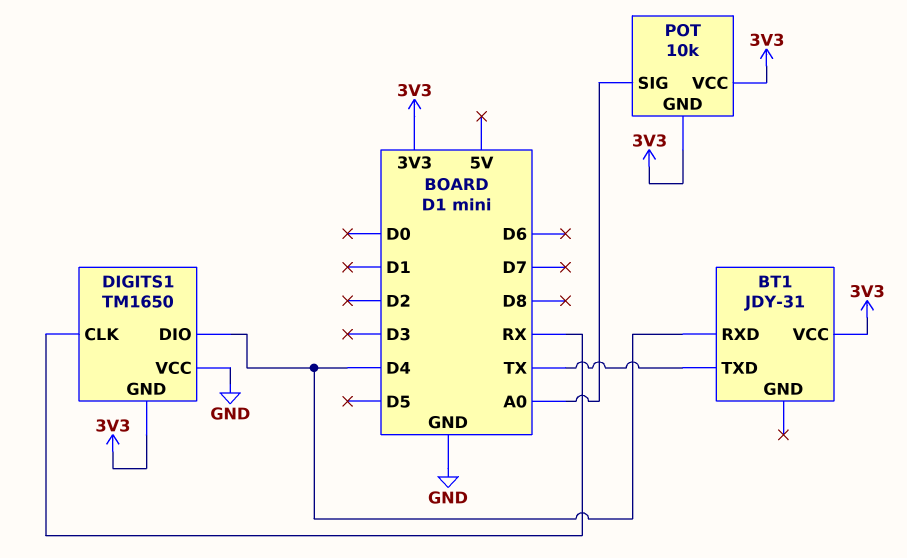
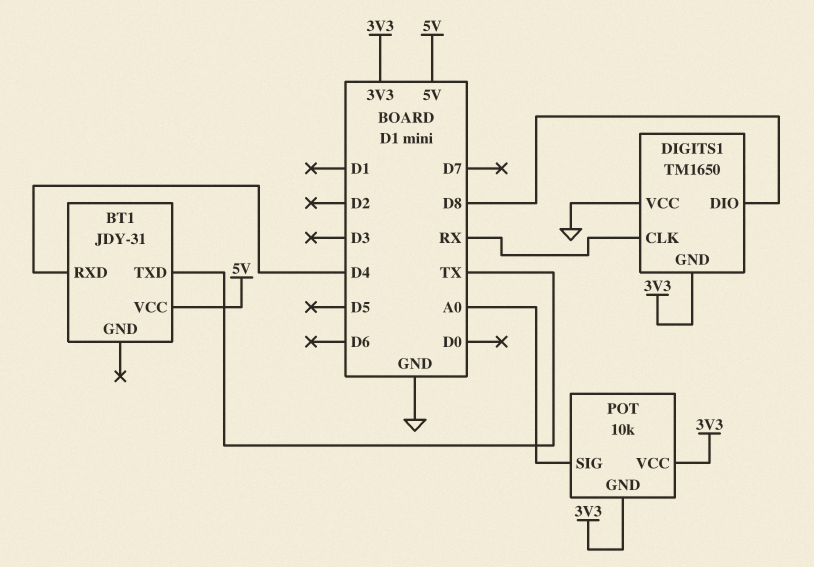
BT1 pin VCC: 3V3 -> 5V
DIGITS1 pin DIO: D4 -> D8

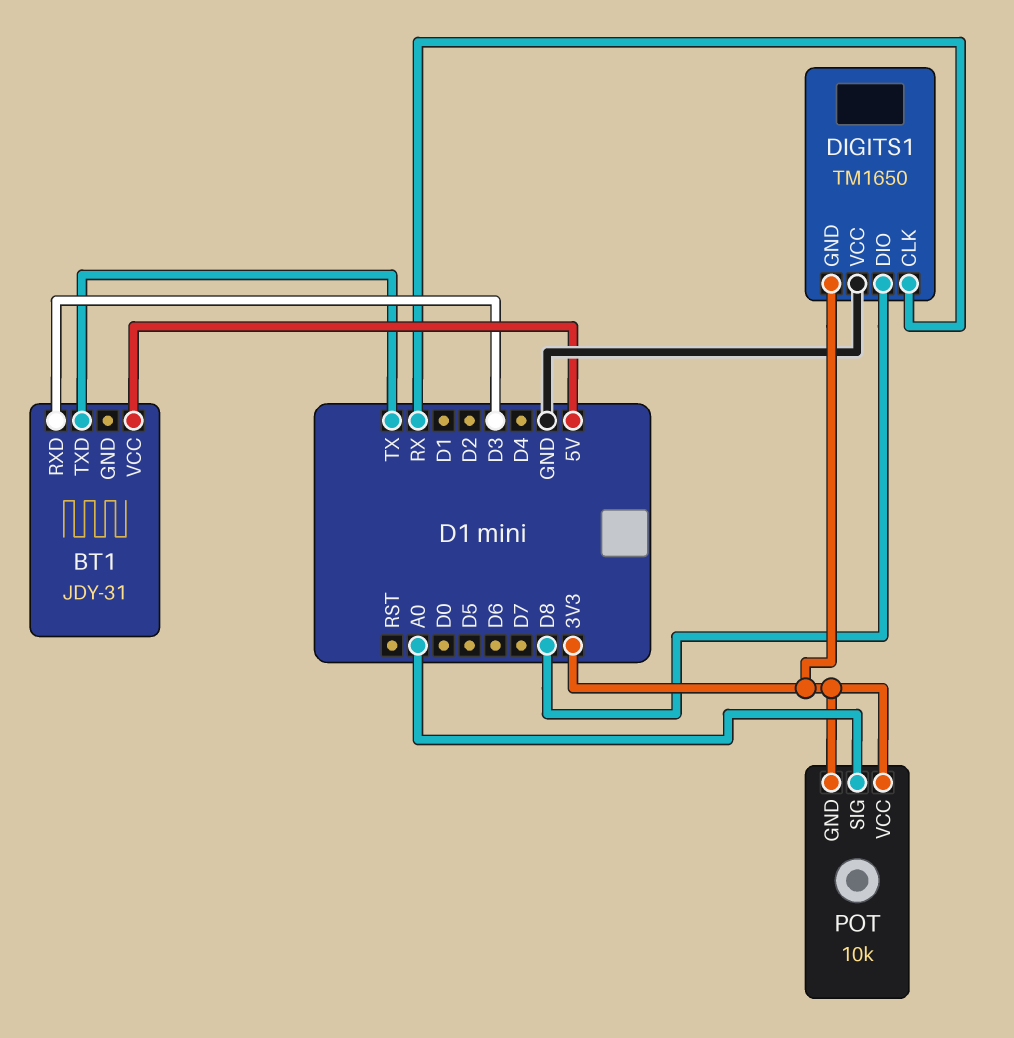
BT1 pin RXD: D4 -> D3

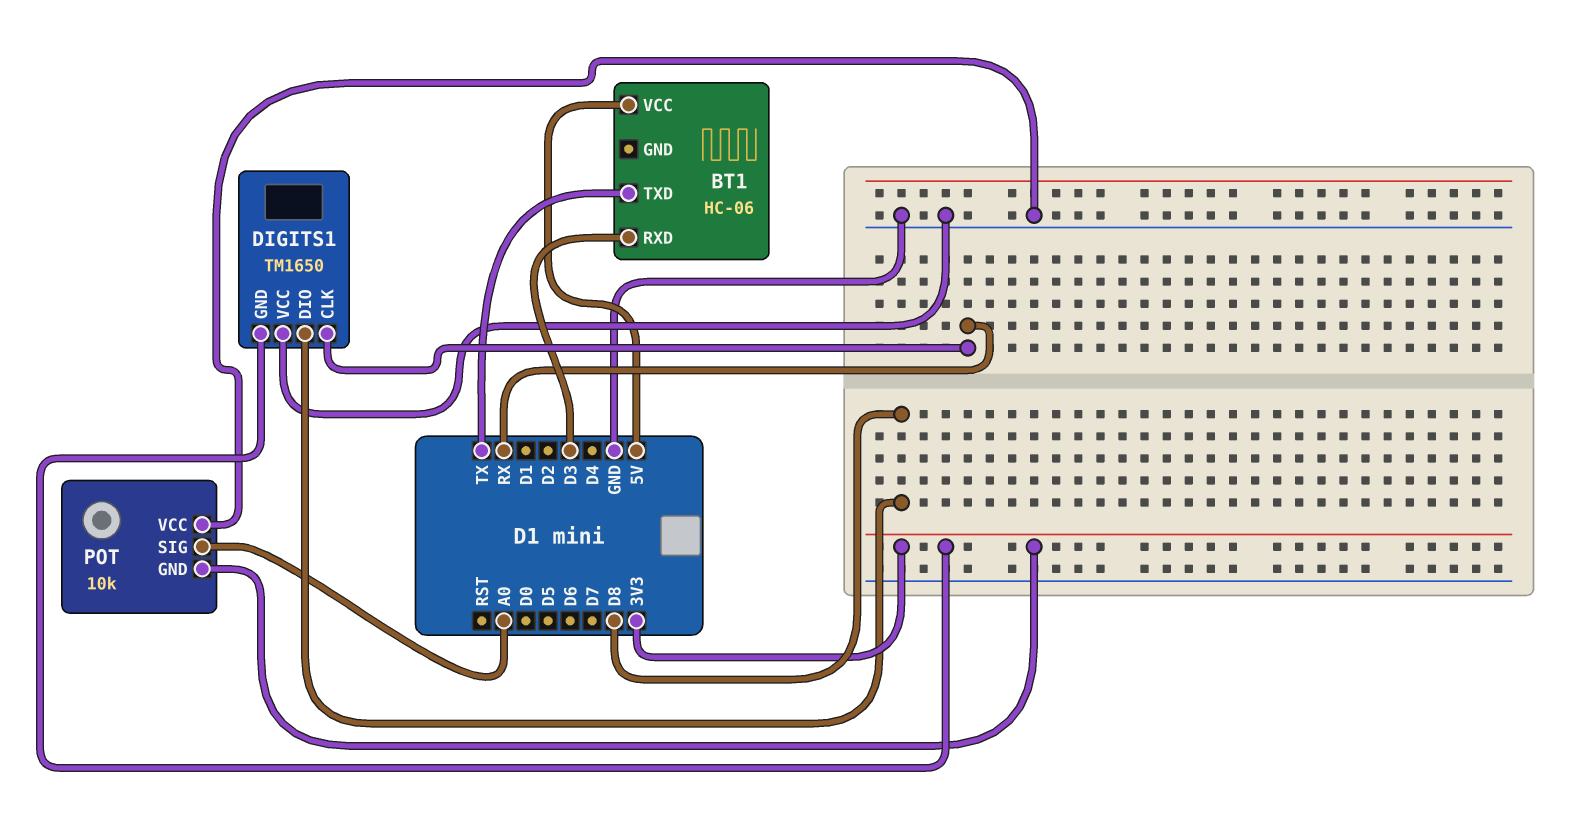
BT1: JDY-31 -> HC-06
POT pin VCC: 3V3 -> GND

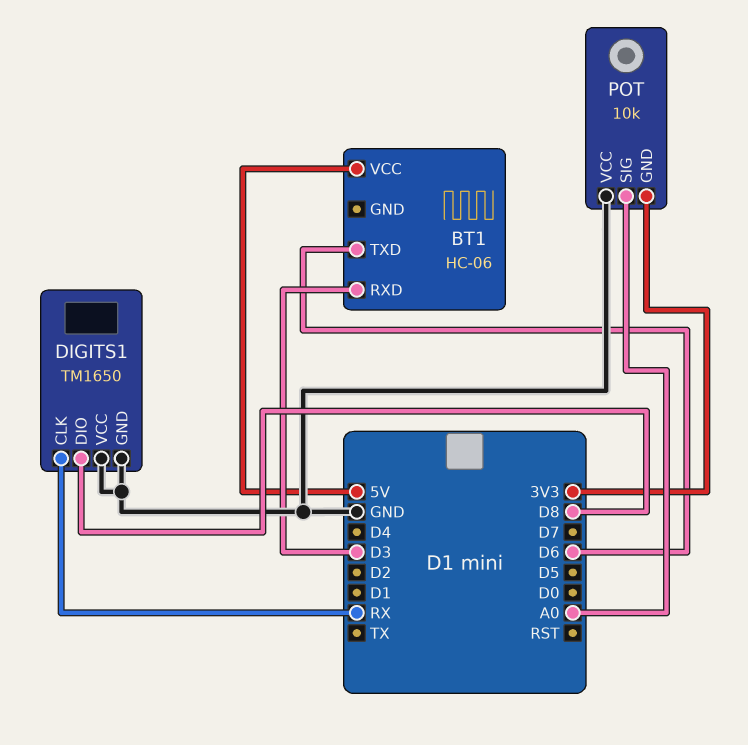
BT1 pin TXD: TX -> D6
DIGITS1 pin GND: 3V3 -> GND

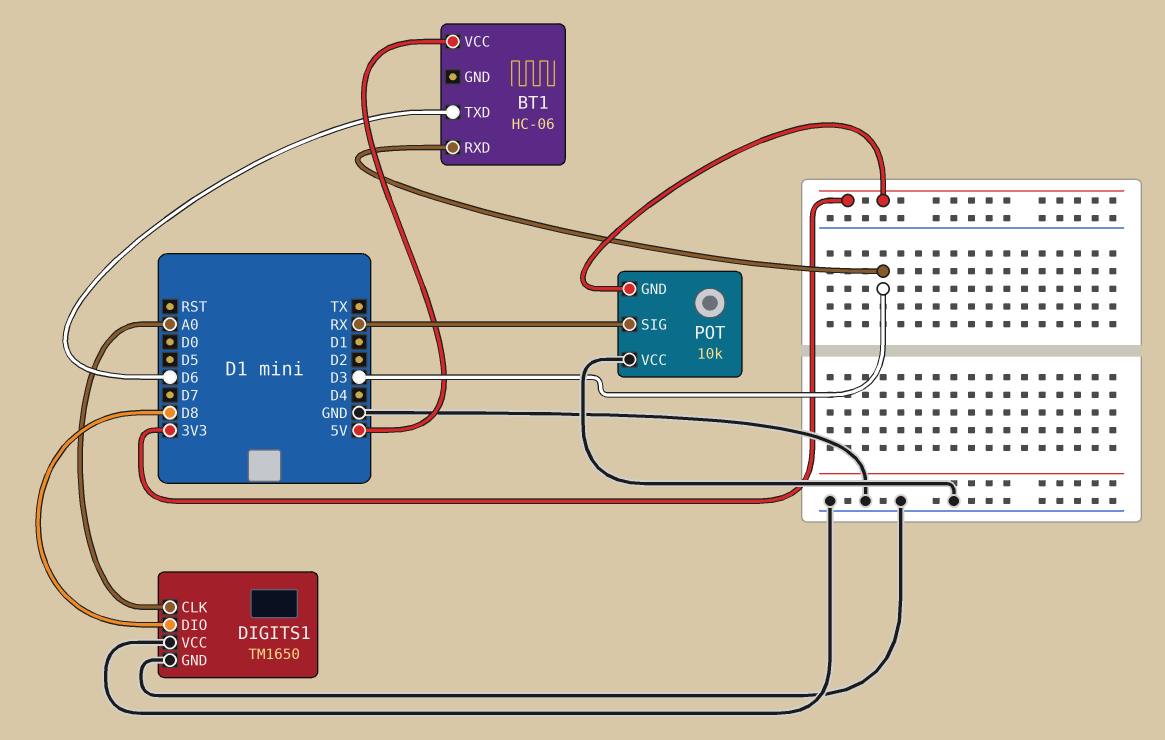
DIGITS1 pin CLK: RX -> A0
POT pin SIG: A0 -> RX

